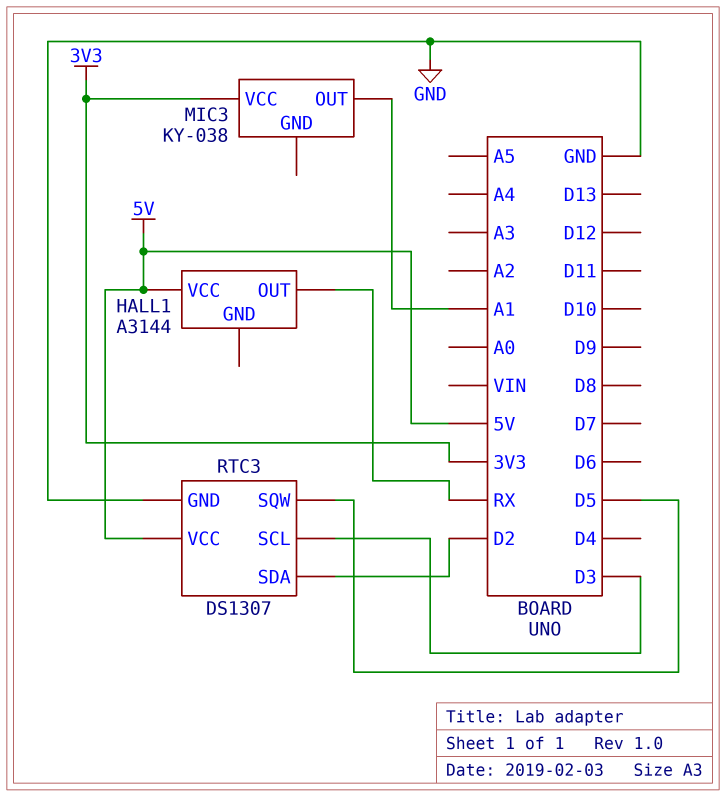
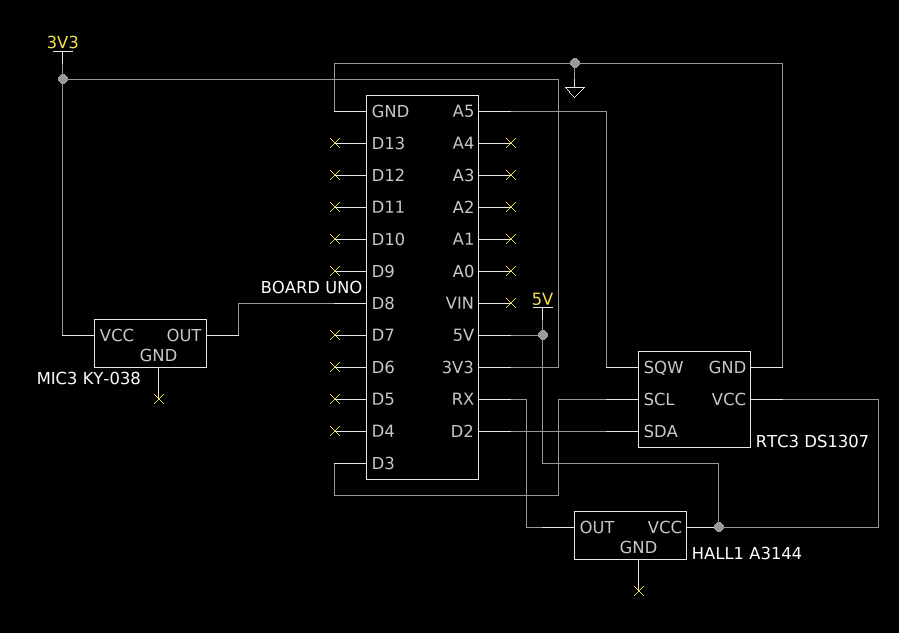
MIC3 pin OUT: A1 -> D8
RTC3 pin SQW: D5 -> A5

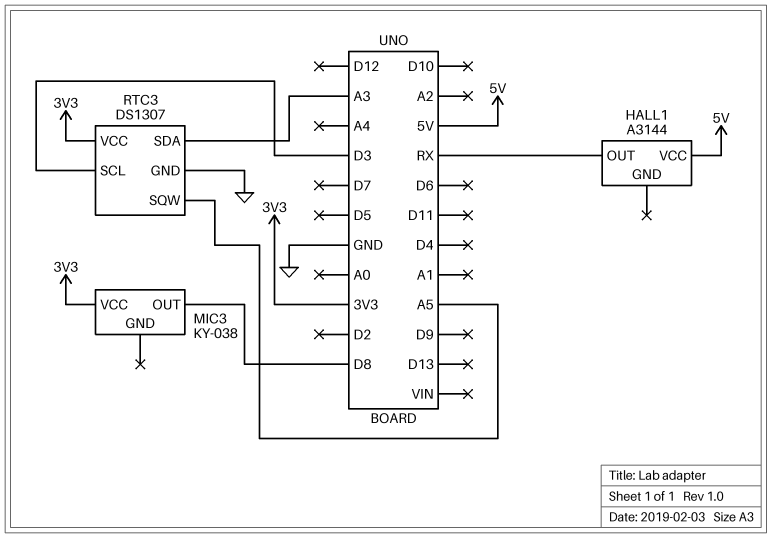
RTC3 pin SDA: D2 -> A3
RTC3 pin VCC: 5V -> 3V3

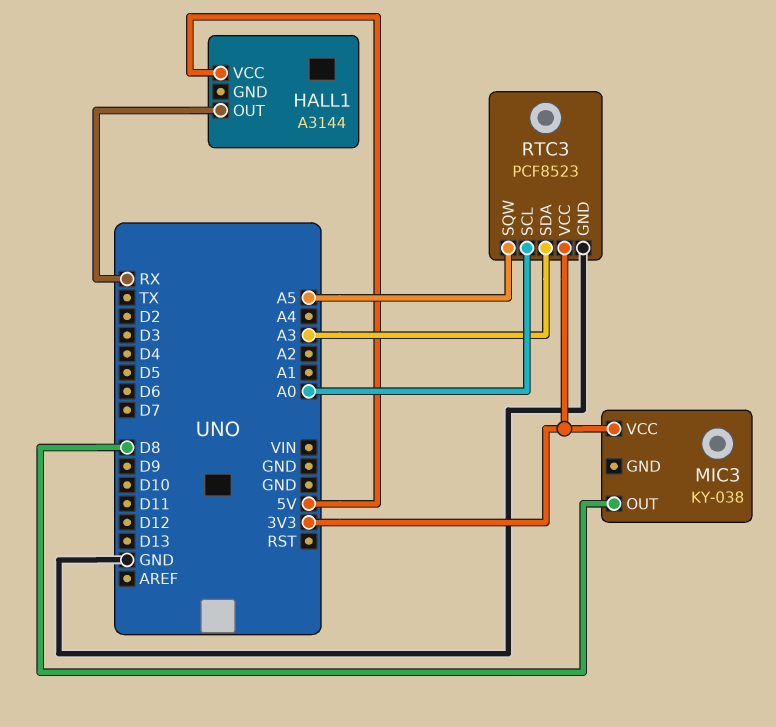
RTC3: DS1307 -> PCF8523
RTC3 pin SCL: D3 -> A0

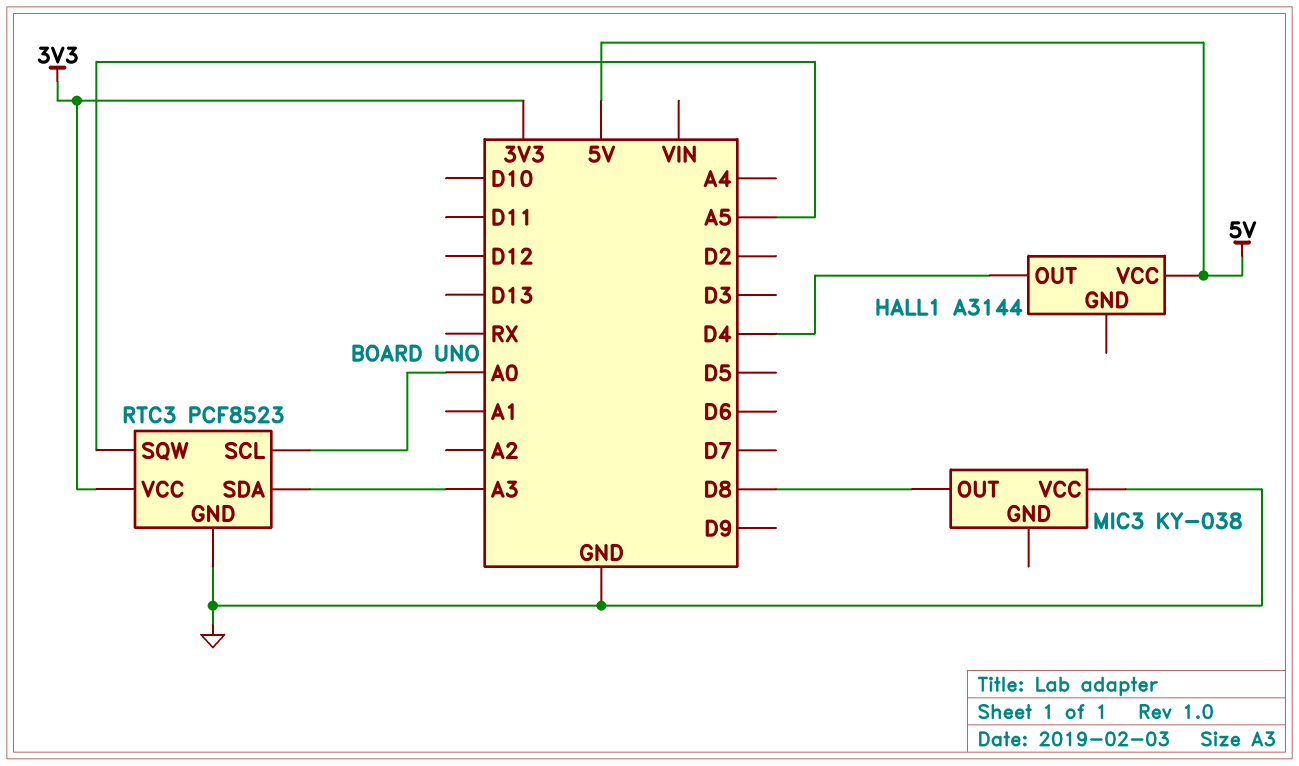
HALL1 pin OUT: RX -> D4
MIC3 pin VCC: 3V3 -> GND

